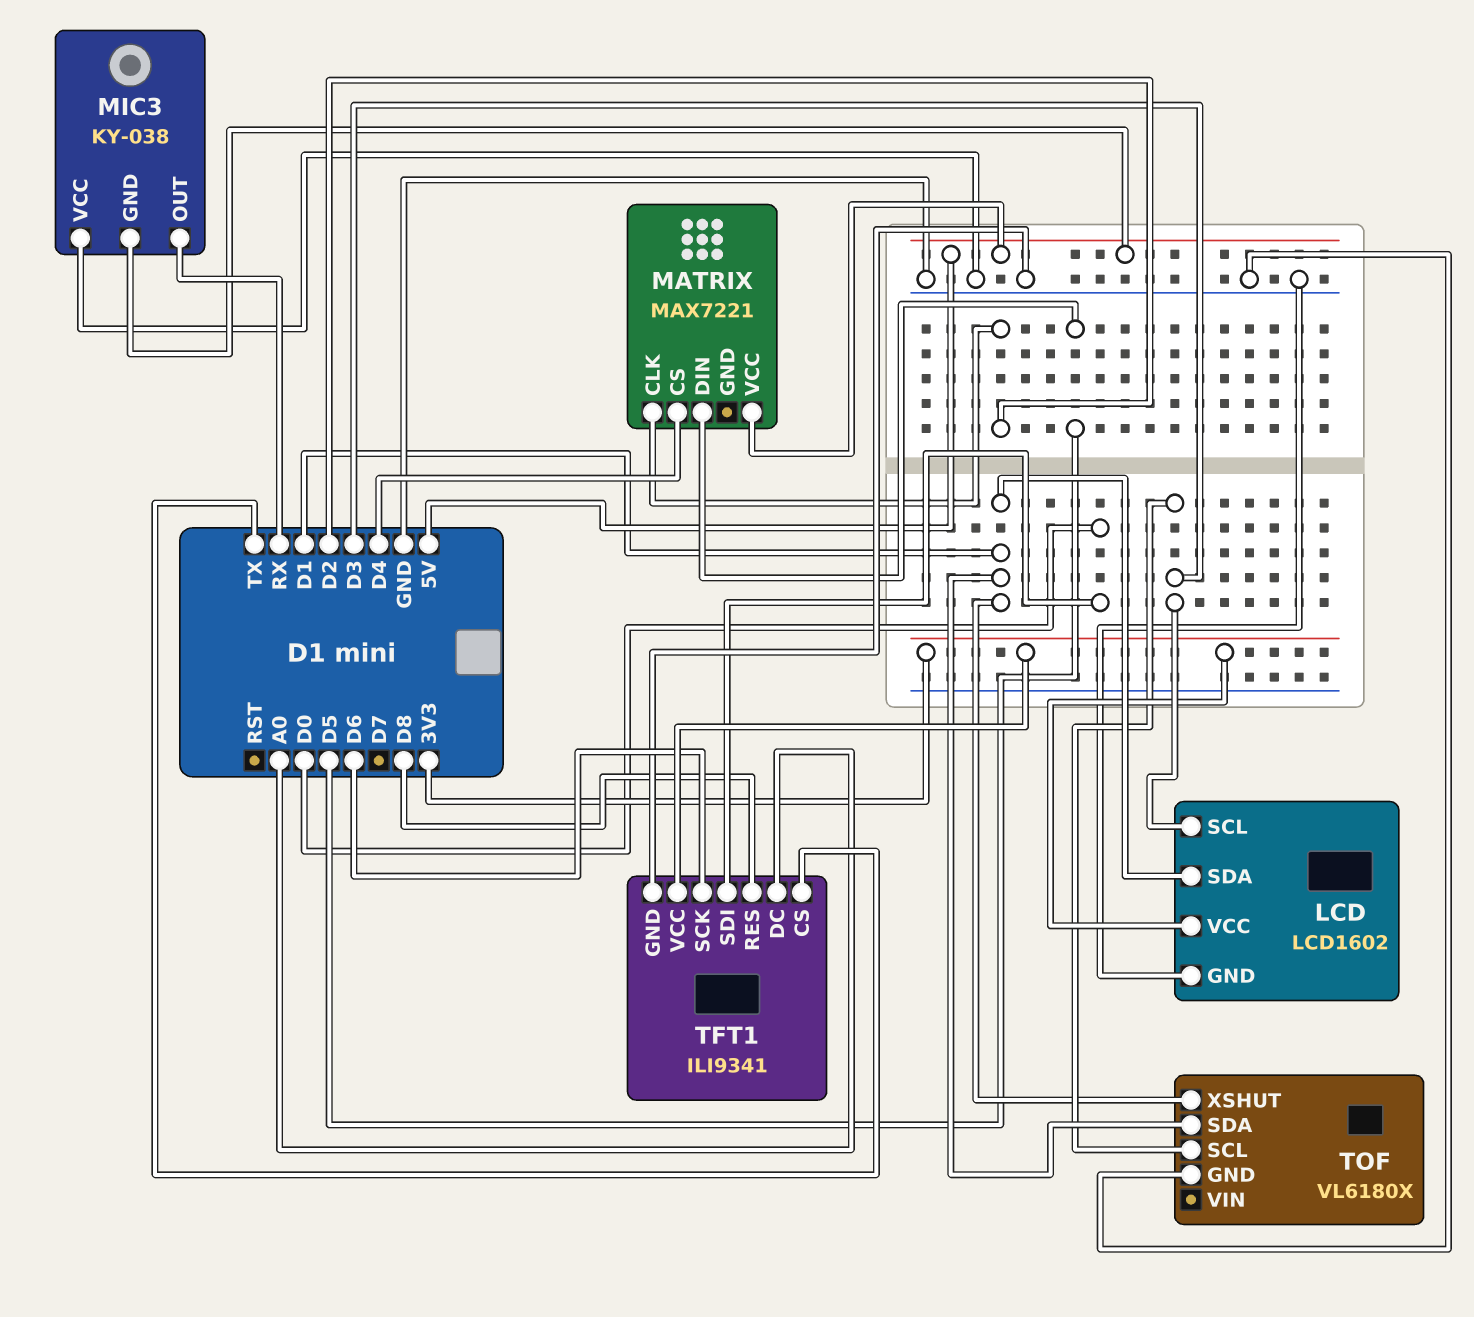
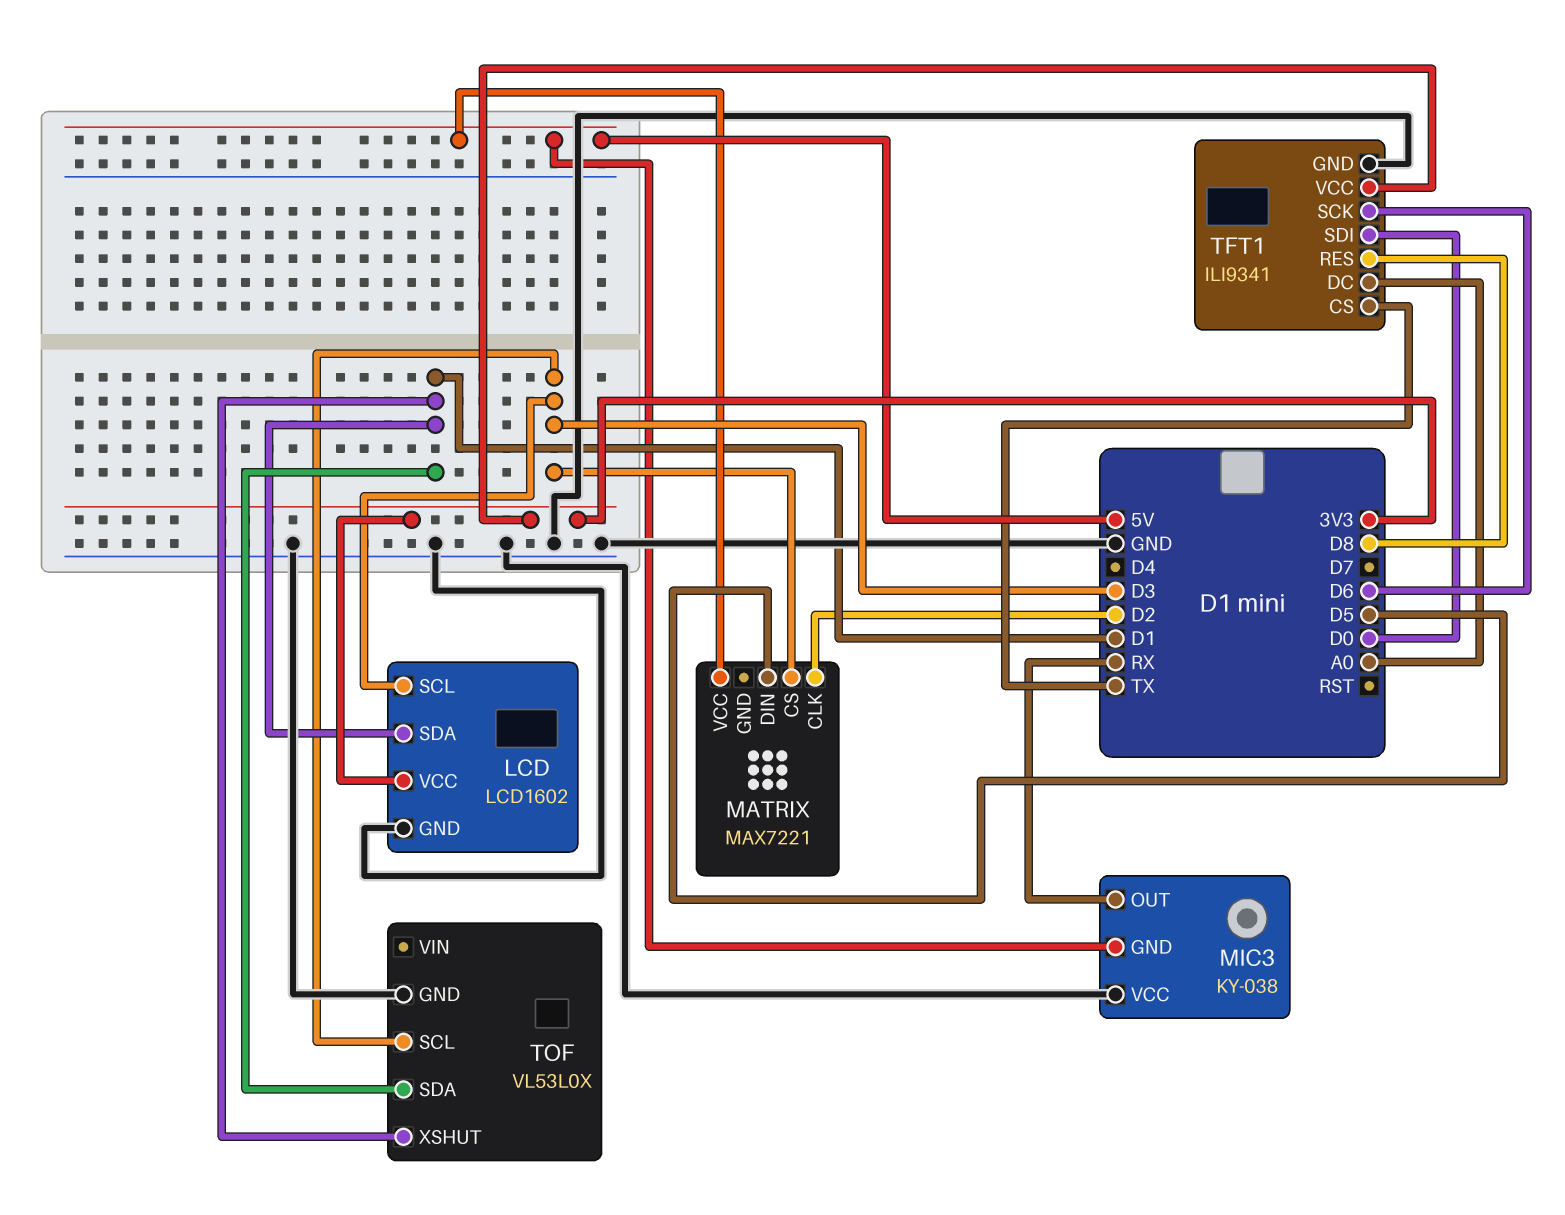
MATRIX pin CS: D4 -> D3
TOF: VL6180X -> VL53L0X

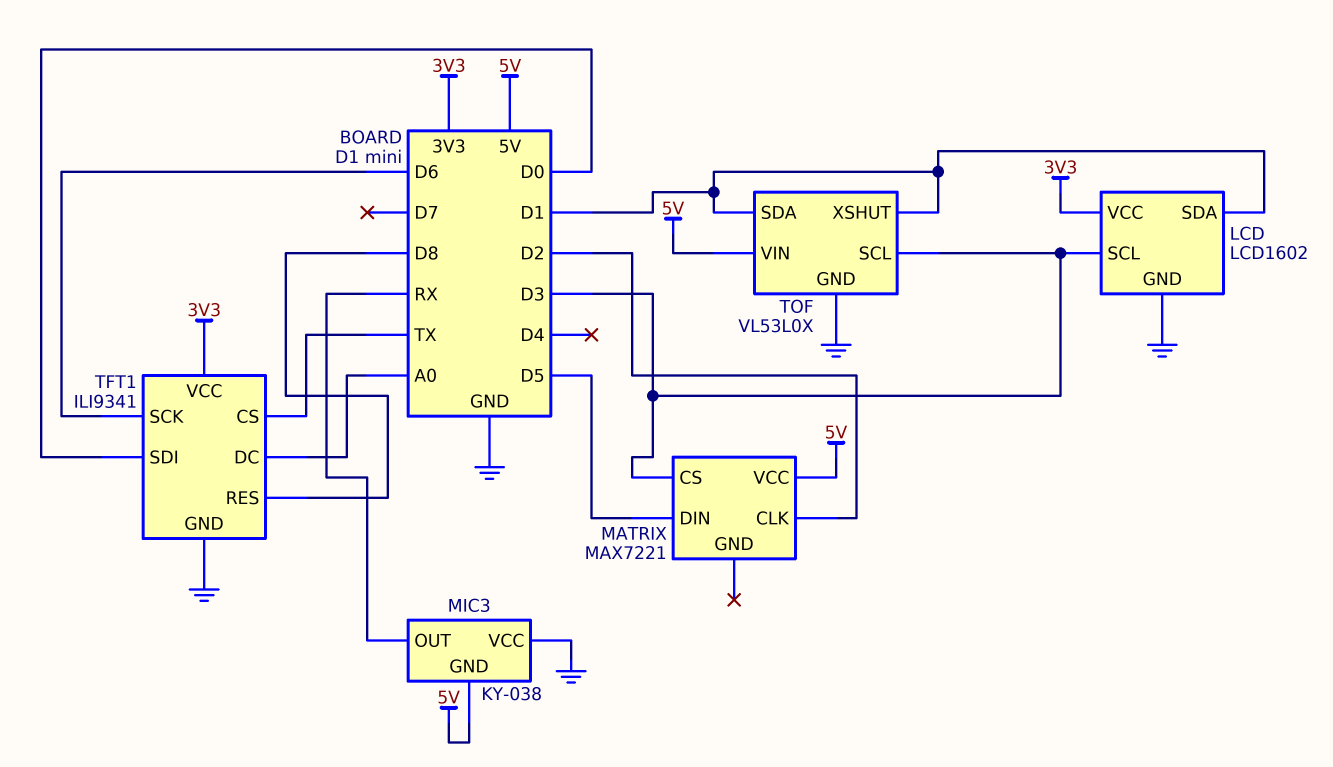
TOF pin VIN: none -> 5V

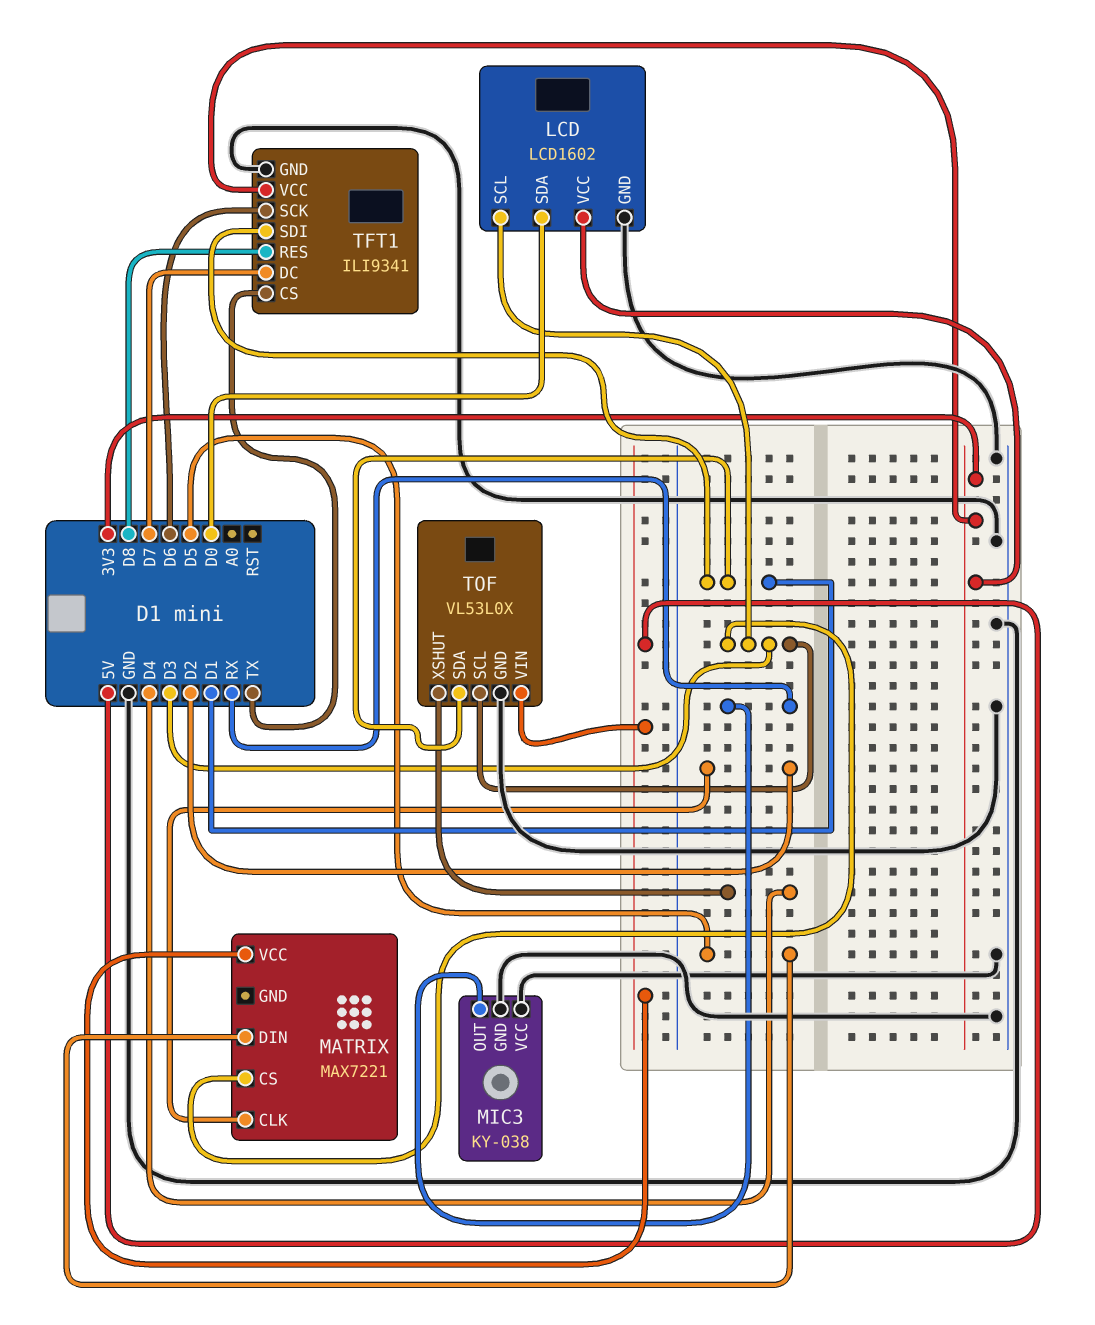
LCD pin SDA: D1 -> D0
MIC3 pin GND: 5V -> GND
TFT1 pin DC: A0 -> D7
TFT1 pin SDI: D0 -> D1
TOF pin XSHUT: D1 -> D4

